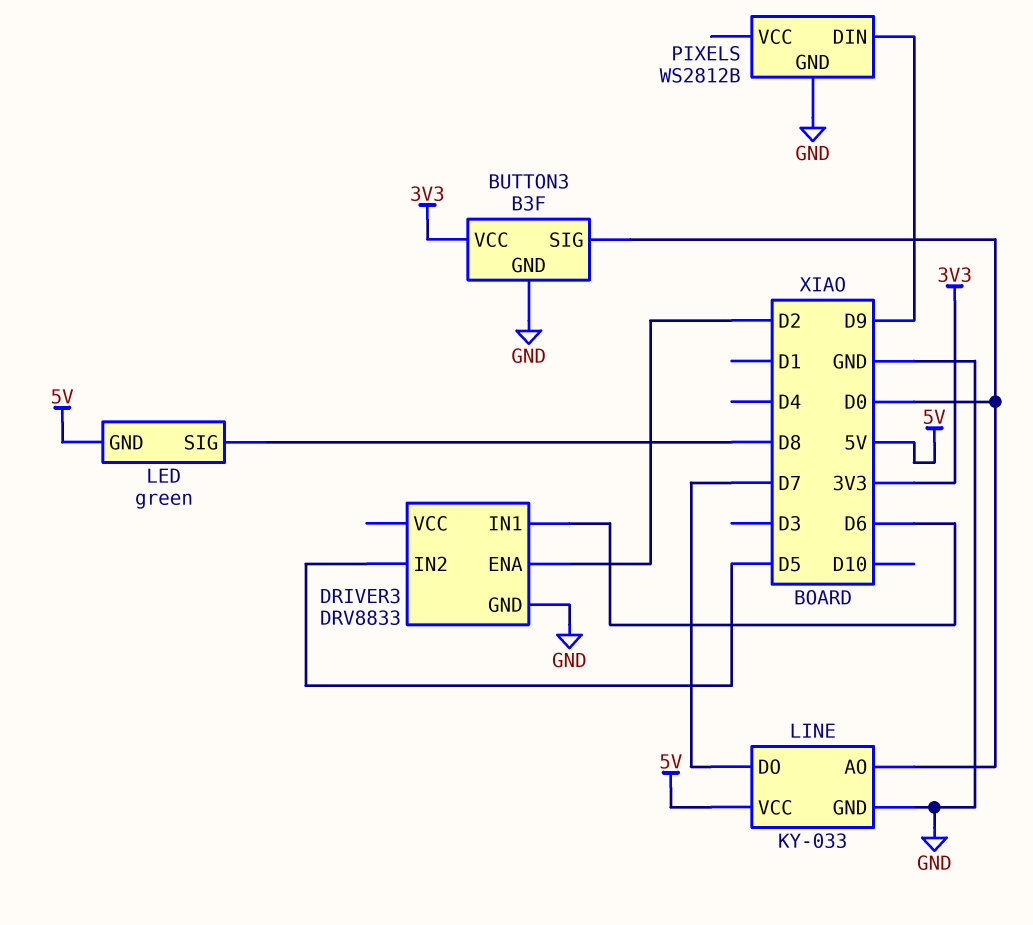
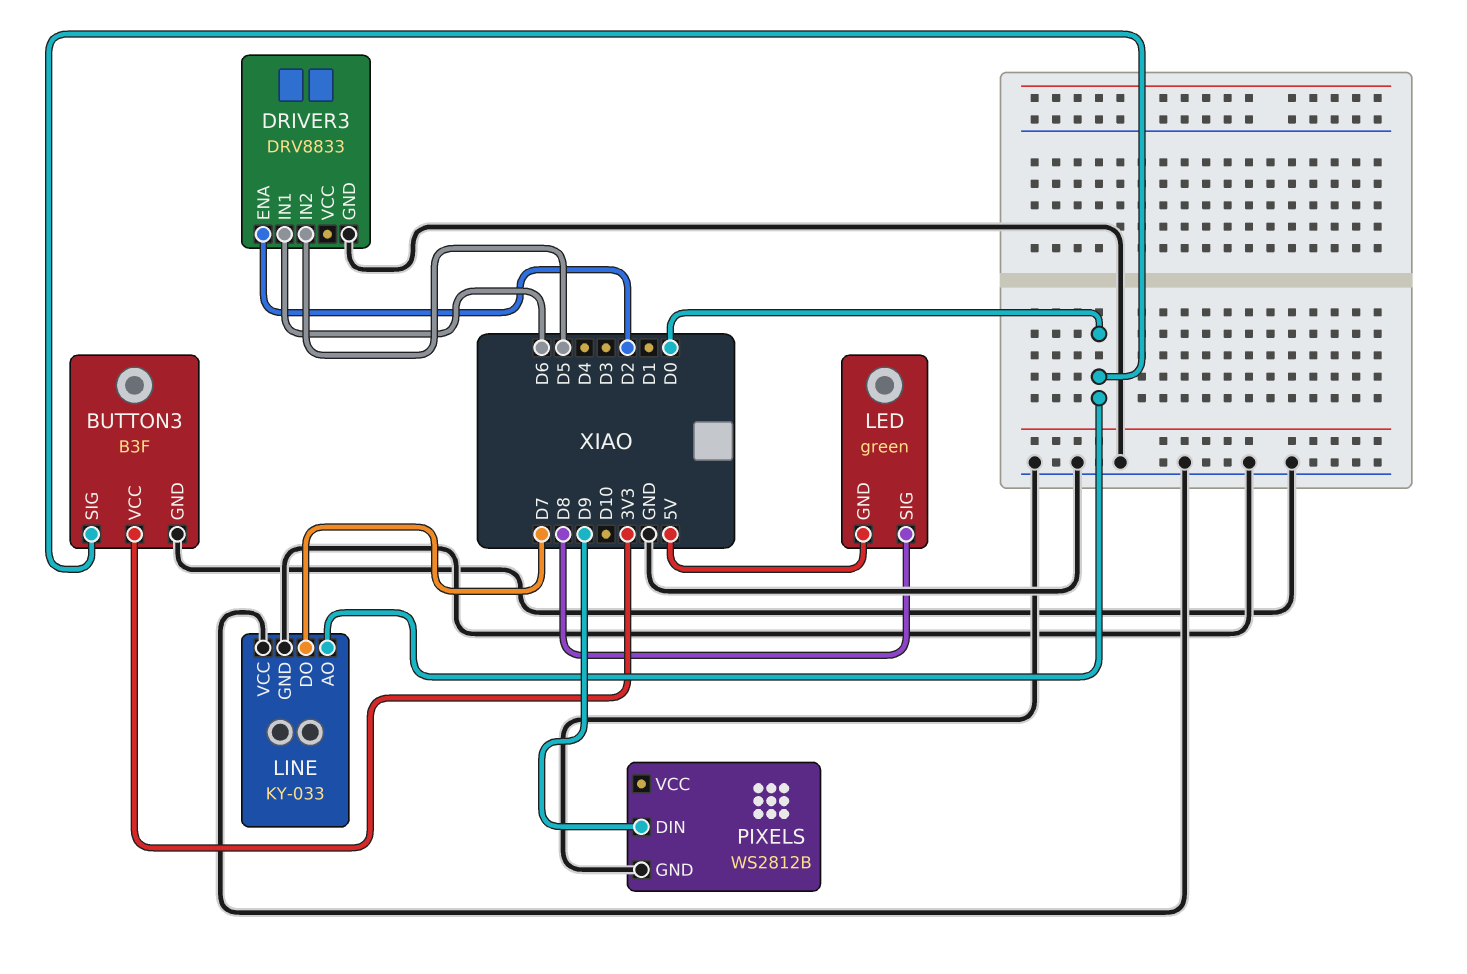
LINE pin VCC: 5V -> GND

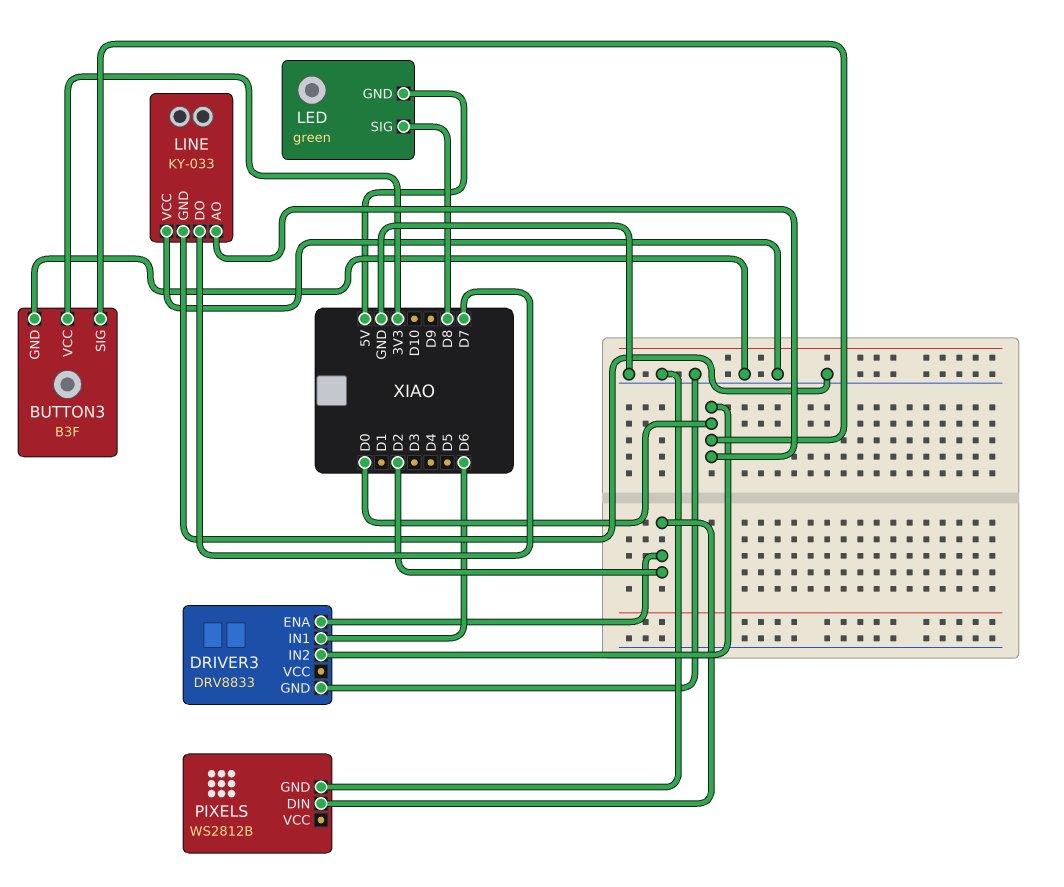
DRIVER3 pin IN2: D5 -> D0
PIXELS pin DIN: D9 -> D2

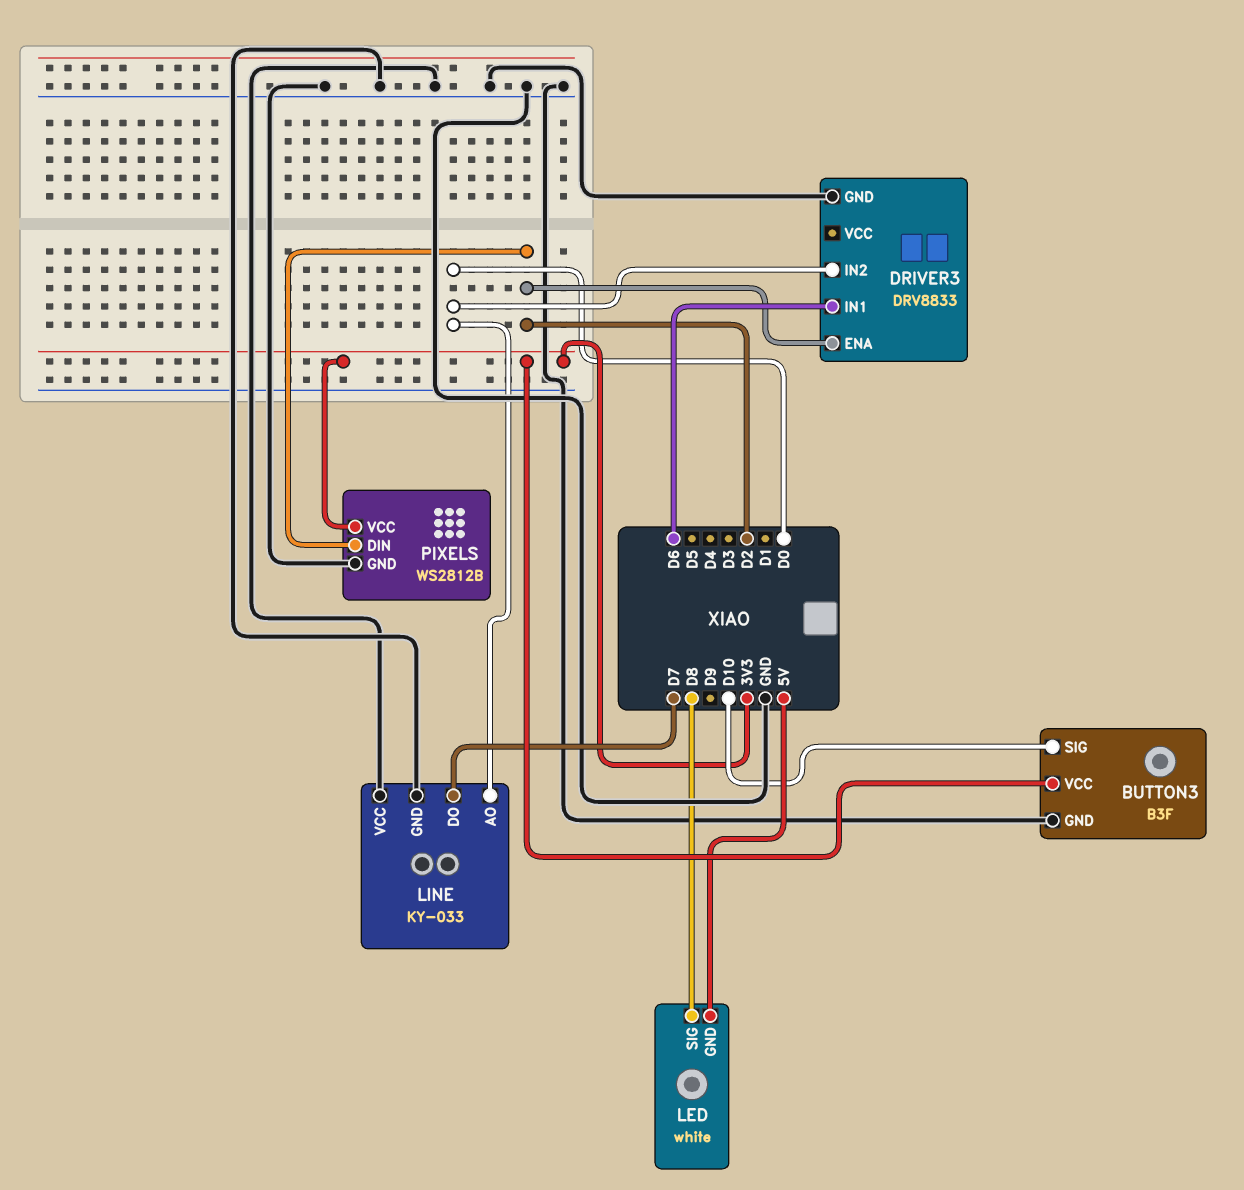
BUTTON3 pin SIG: D0 -> D10
LED: green -> white
PIXELS pin VCC: none -> 3V3

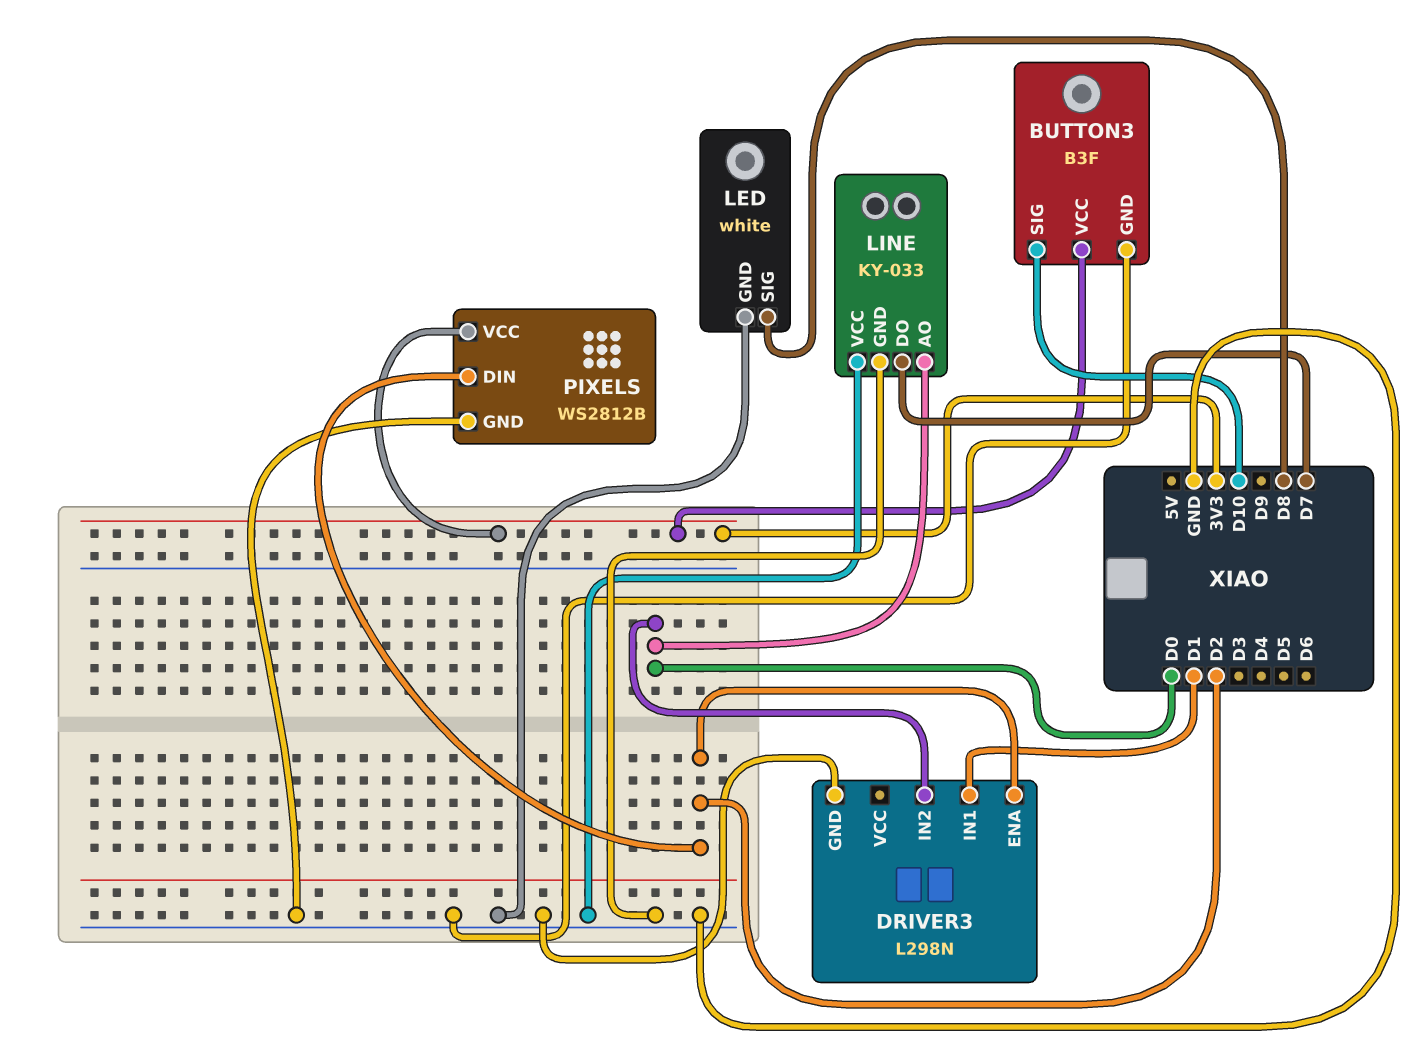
DRIVER3: DRV8833 -> L298N
DRIVER3 pin IN1: D6 -> D1
LED pin GND: 5V -> GND

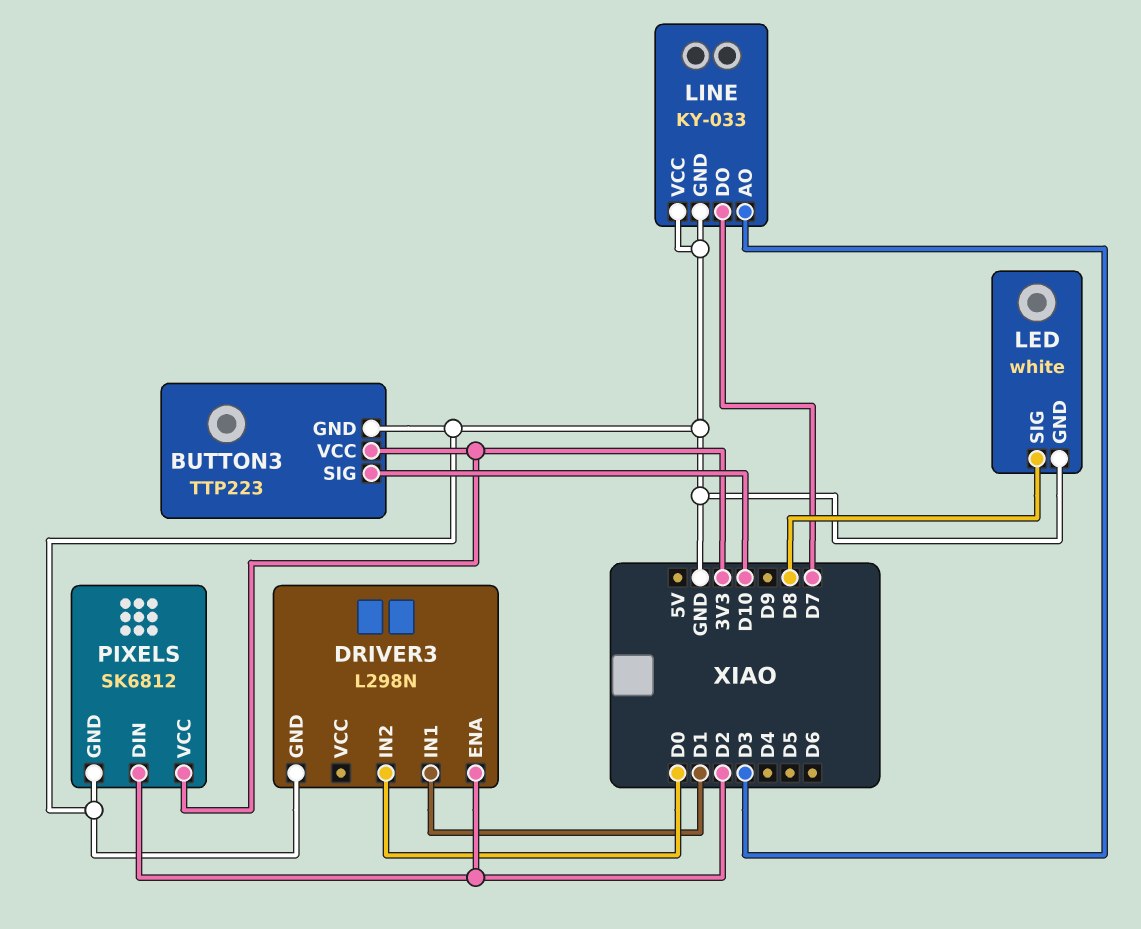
BUTTON3: B3F -> TTP223
LINE pin AO: D0 -> D3
PIXELS: WS2812B -> SK6812

